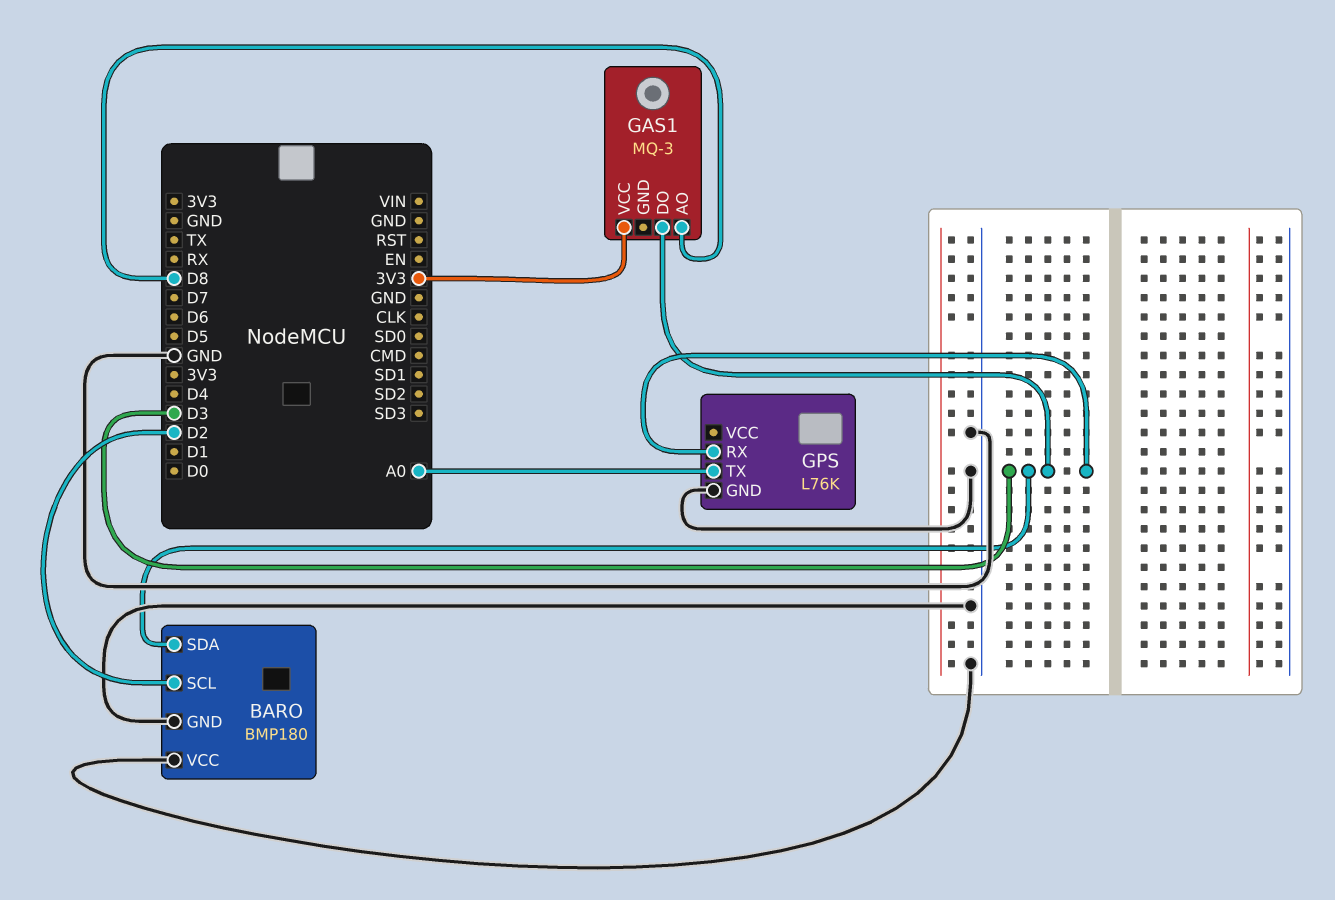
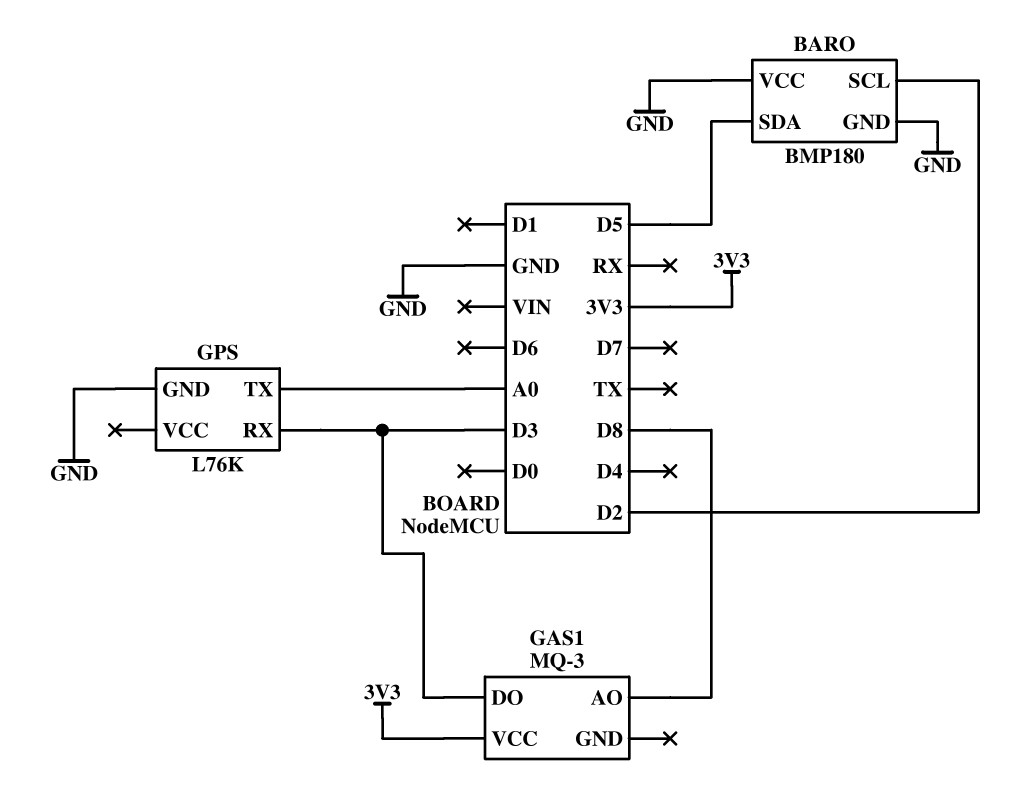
BARO pin SDA: D3 -> D5

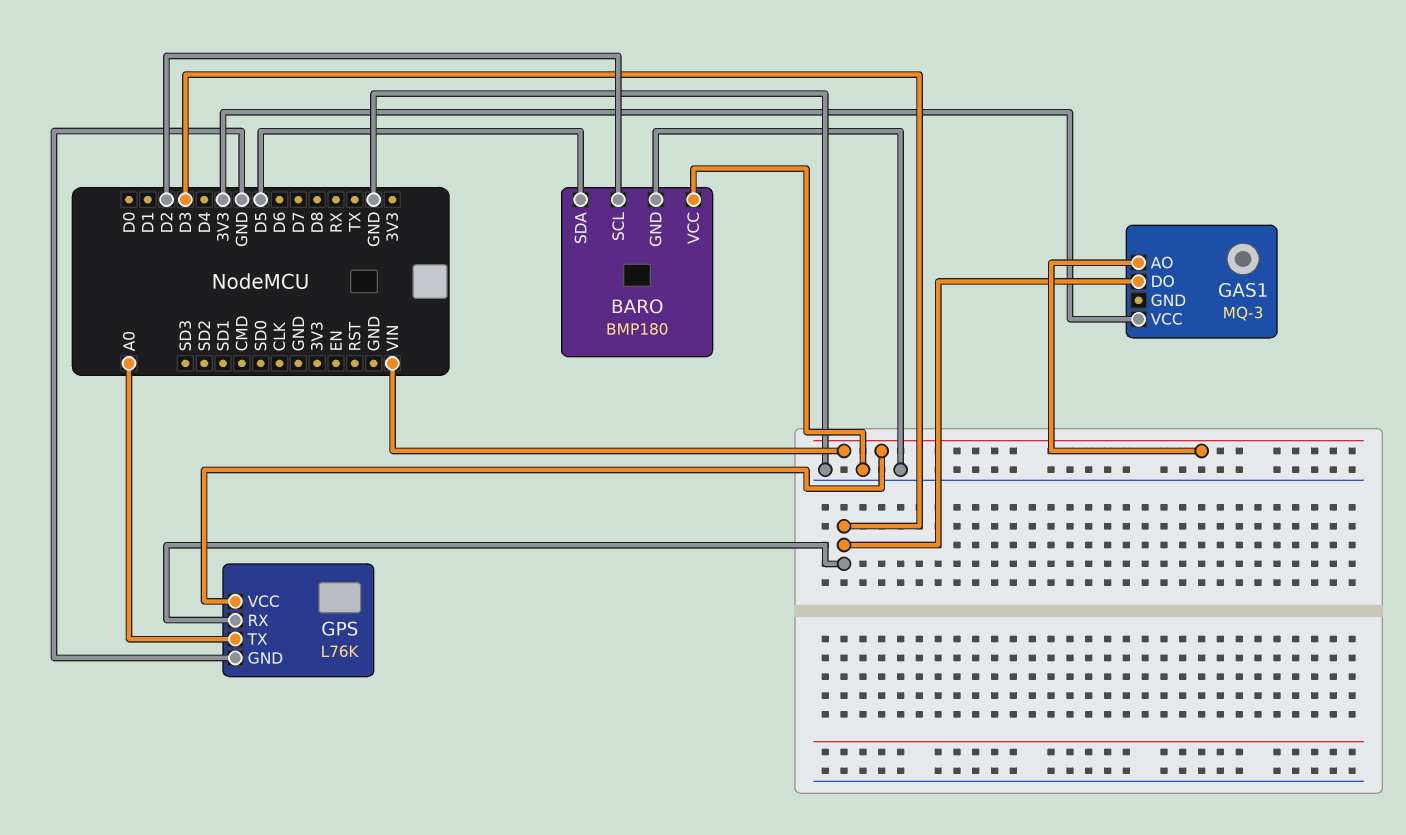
GAS1 pin AO: D8 -> VIN
GPS pin VCC: none -> VIN

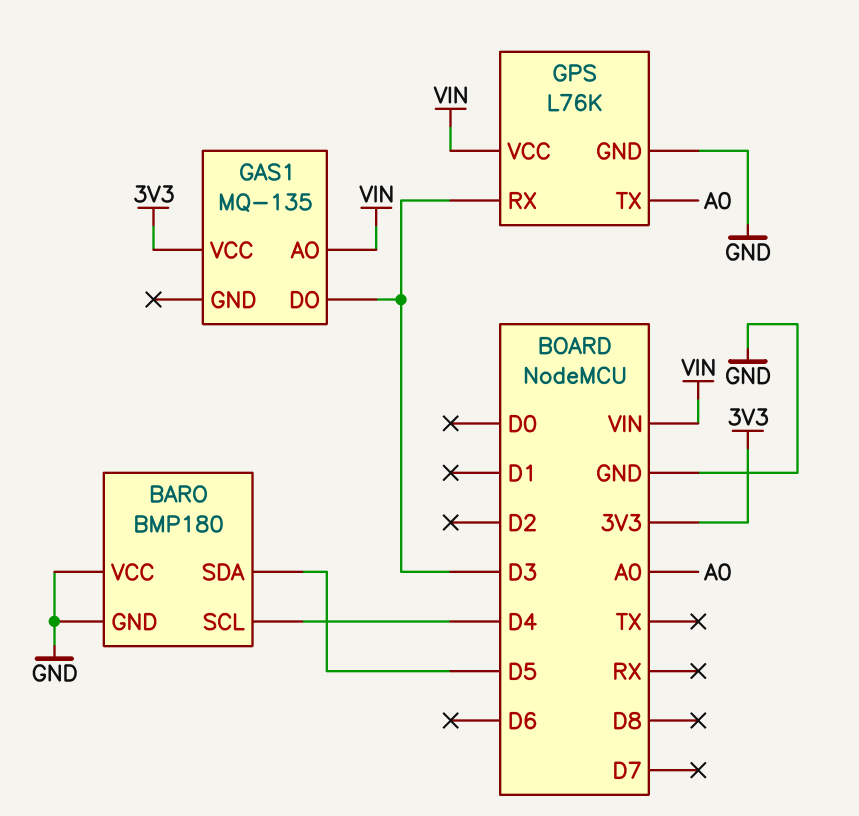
BARO pin SCL: D2 -> D4
GAS1: MQ-3 -> MQ-135

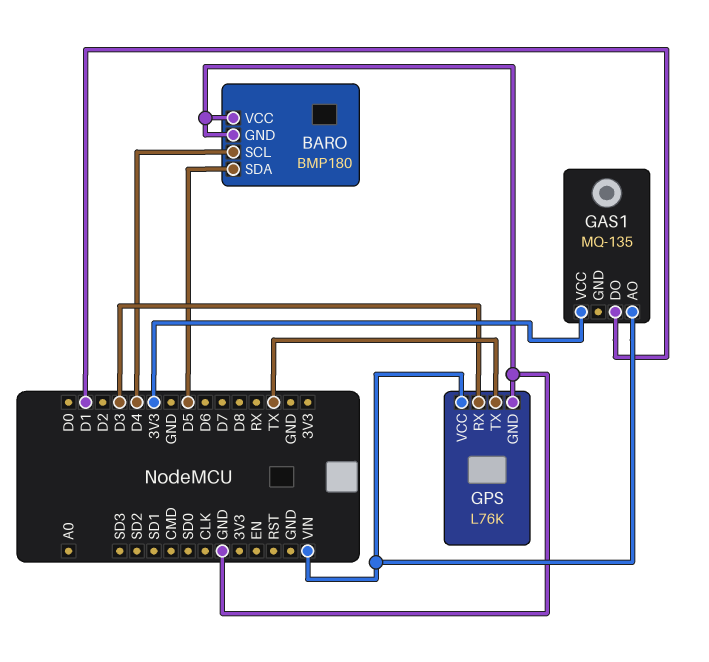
GAS1 pin DO: D3 -> D1
GPS pin TX: A0 -> TX

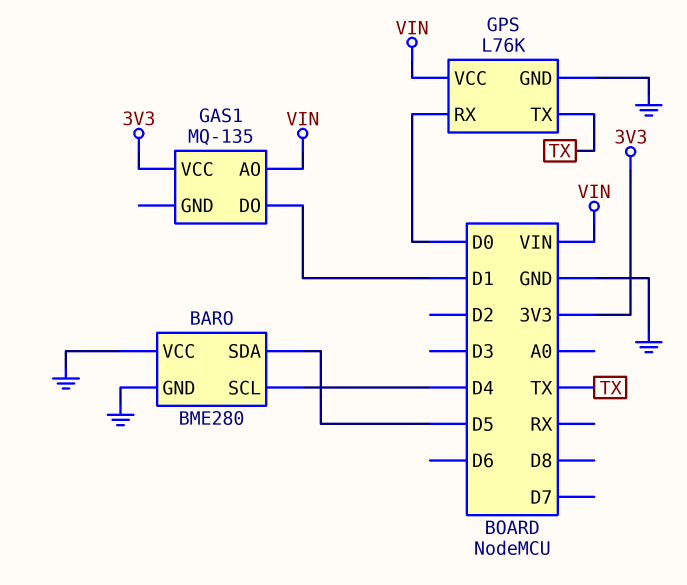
BARO: BMP180 -> BME280
GPS pin RX: D3 -> D0

